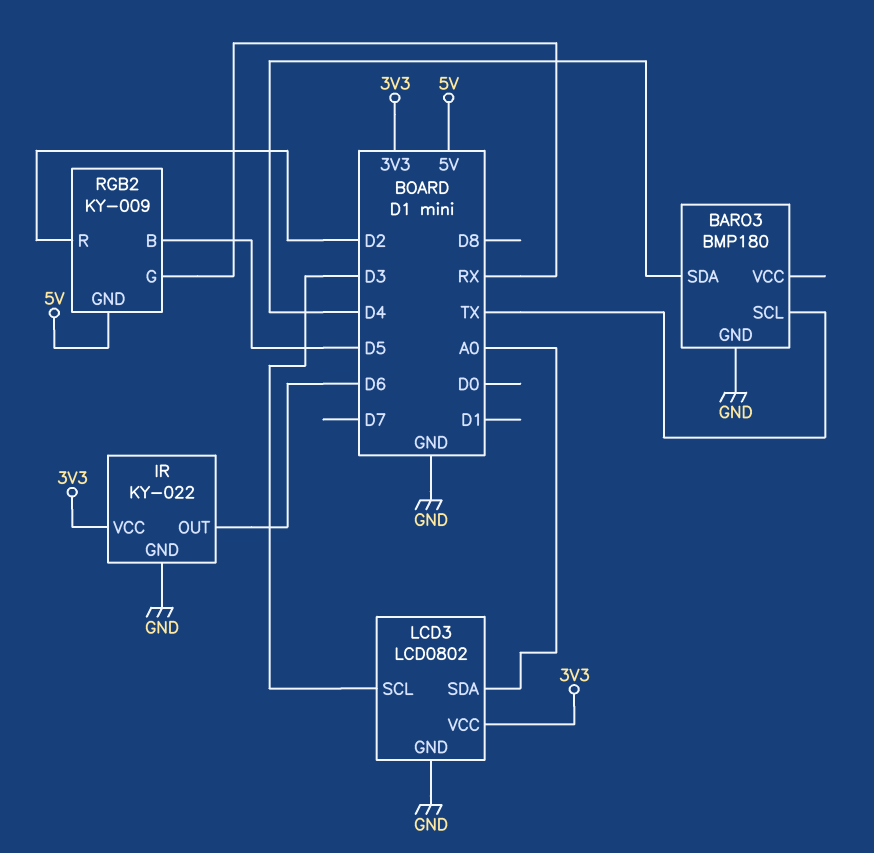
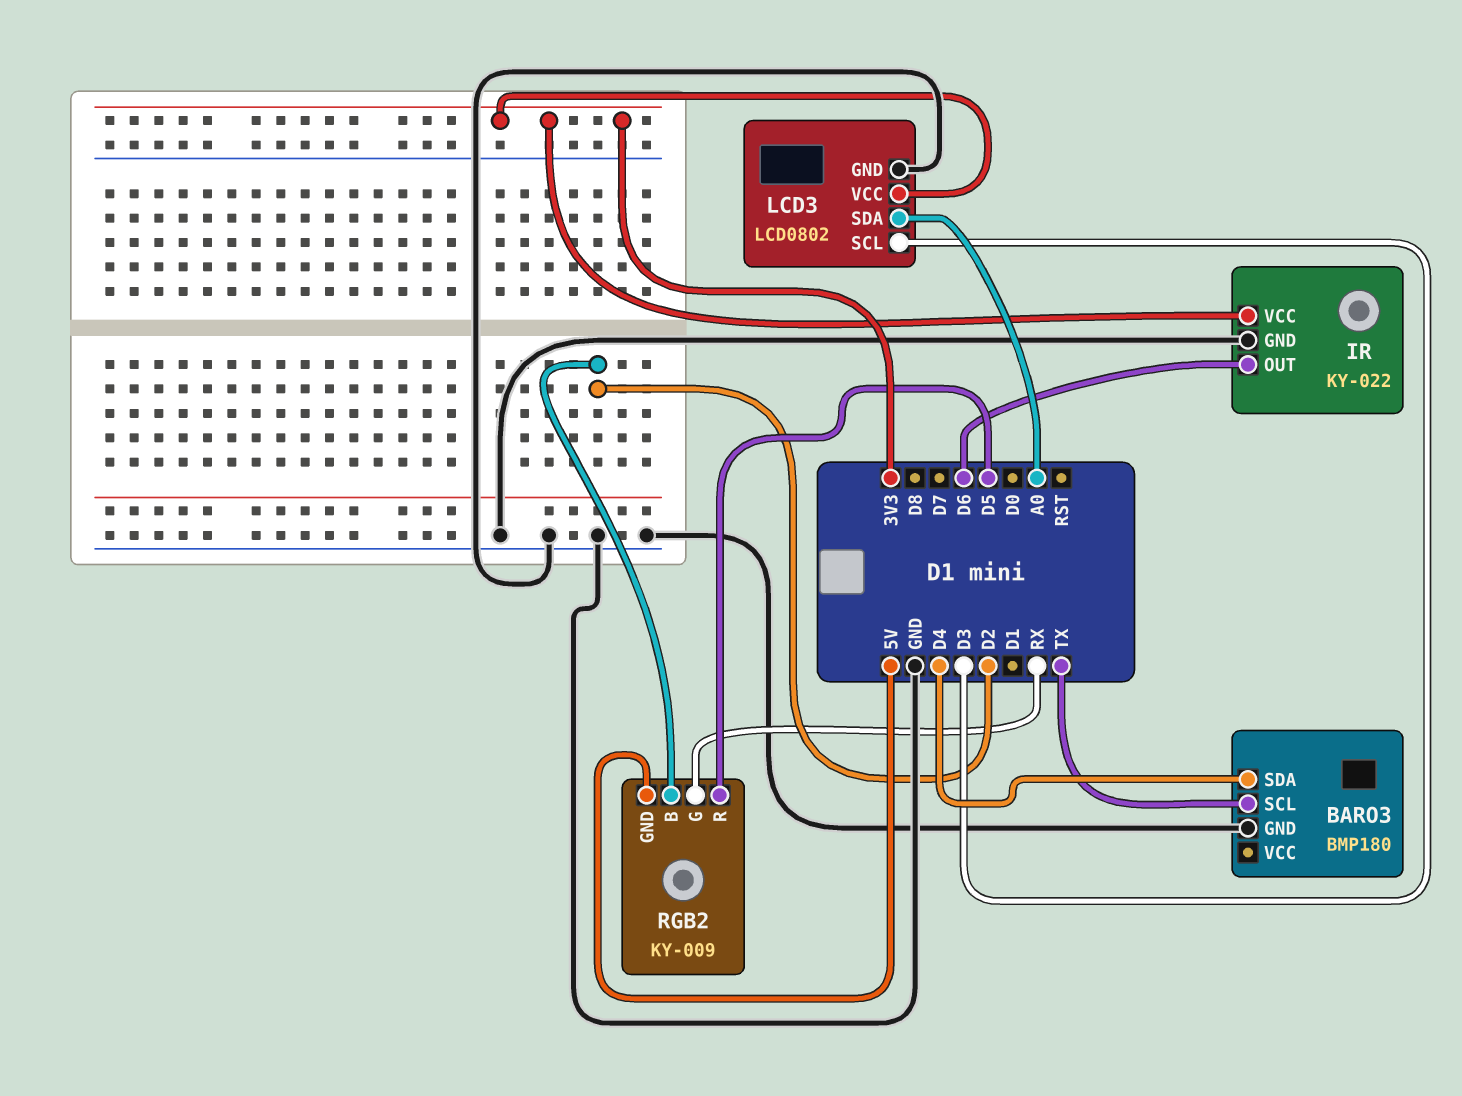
RGB2 pin B: D5 -> D2
RGB2 pin R: D2 -> D5

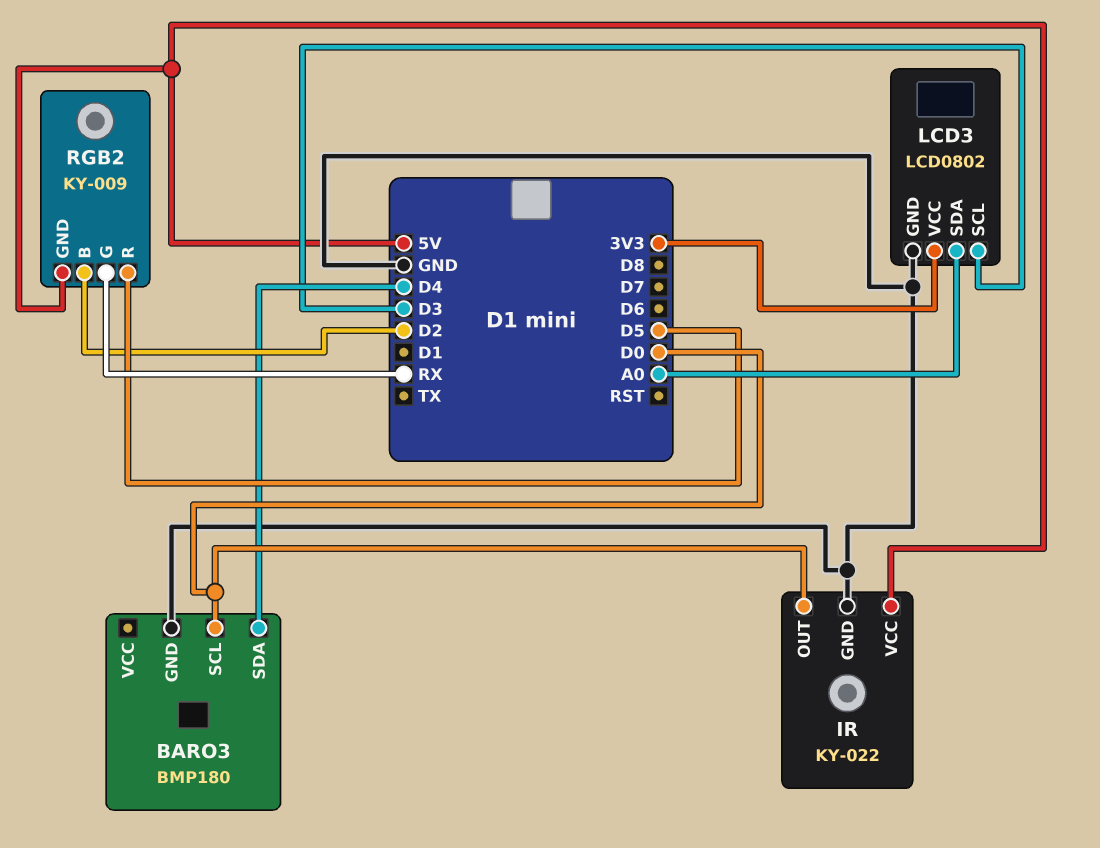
BARO3 pin SCL: TX -> D0
IR pin OUT: D6 -> D0
IR pin VCC: 3V3 -> 5V

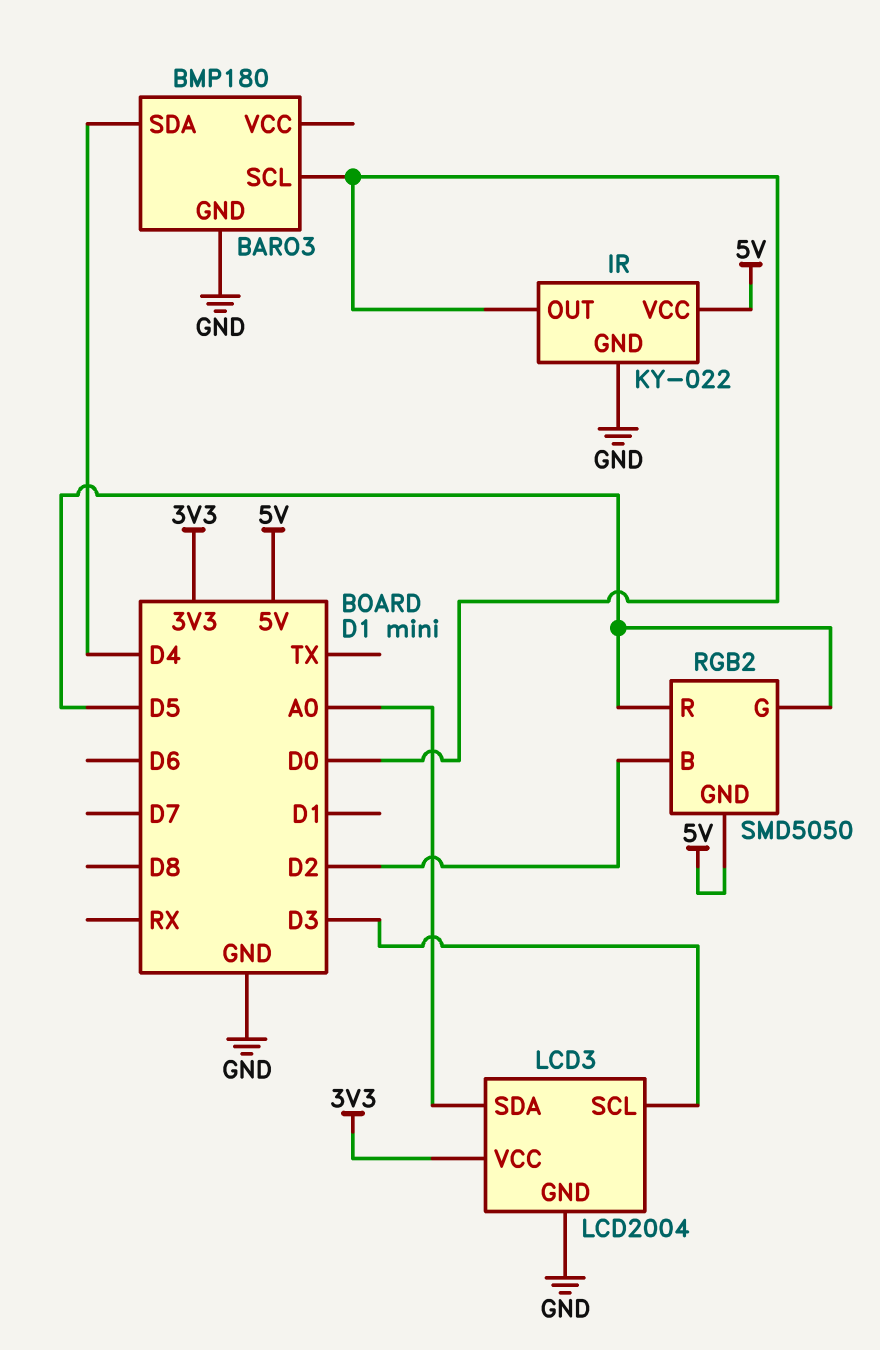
LCD3: LCD0802 -> LCD2004
RGB2: KY-009 -> SMD5050
RGB2 pin G: RX -> D5

